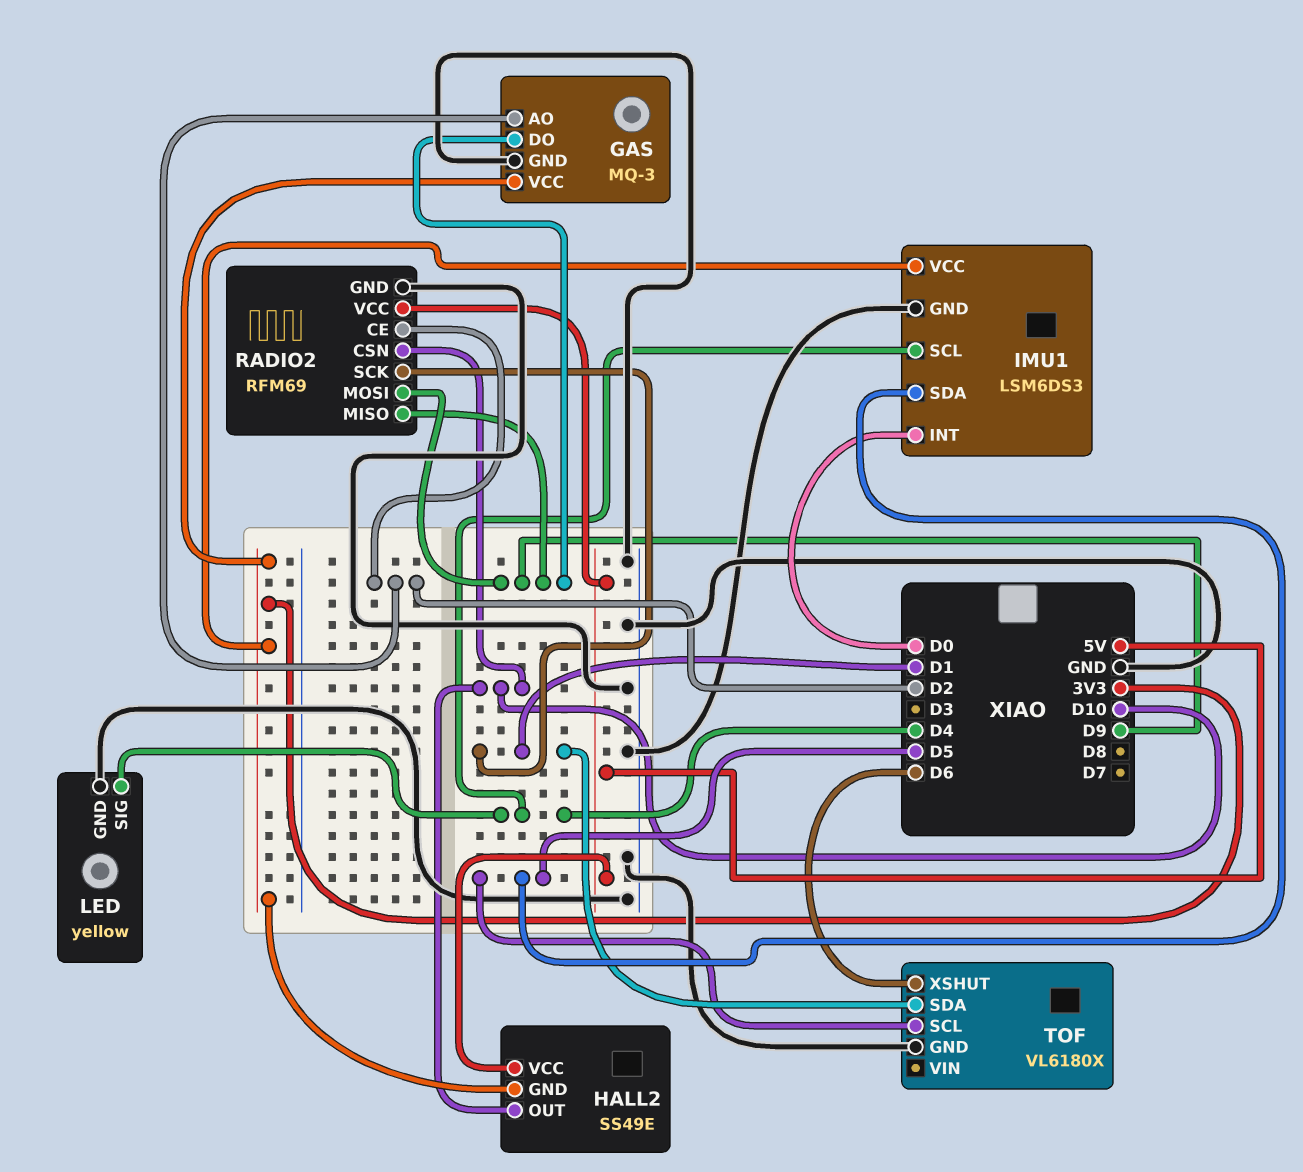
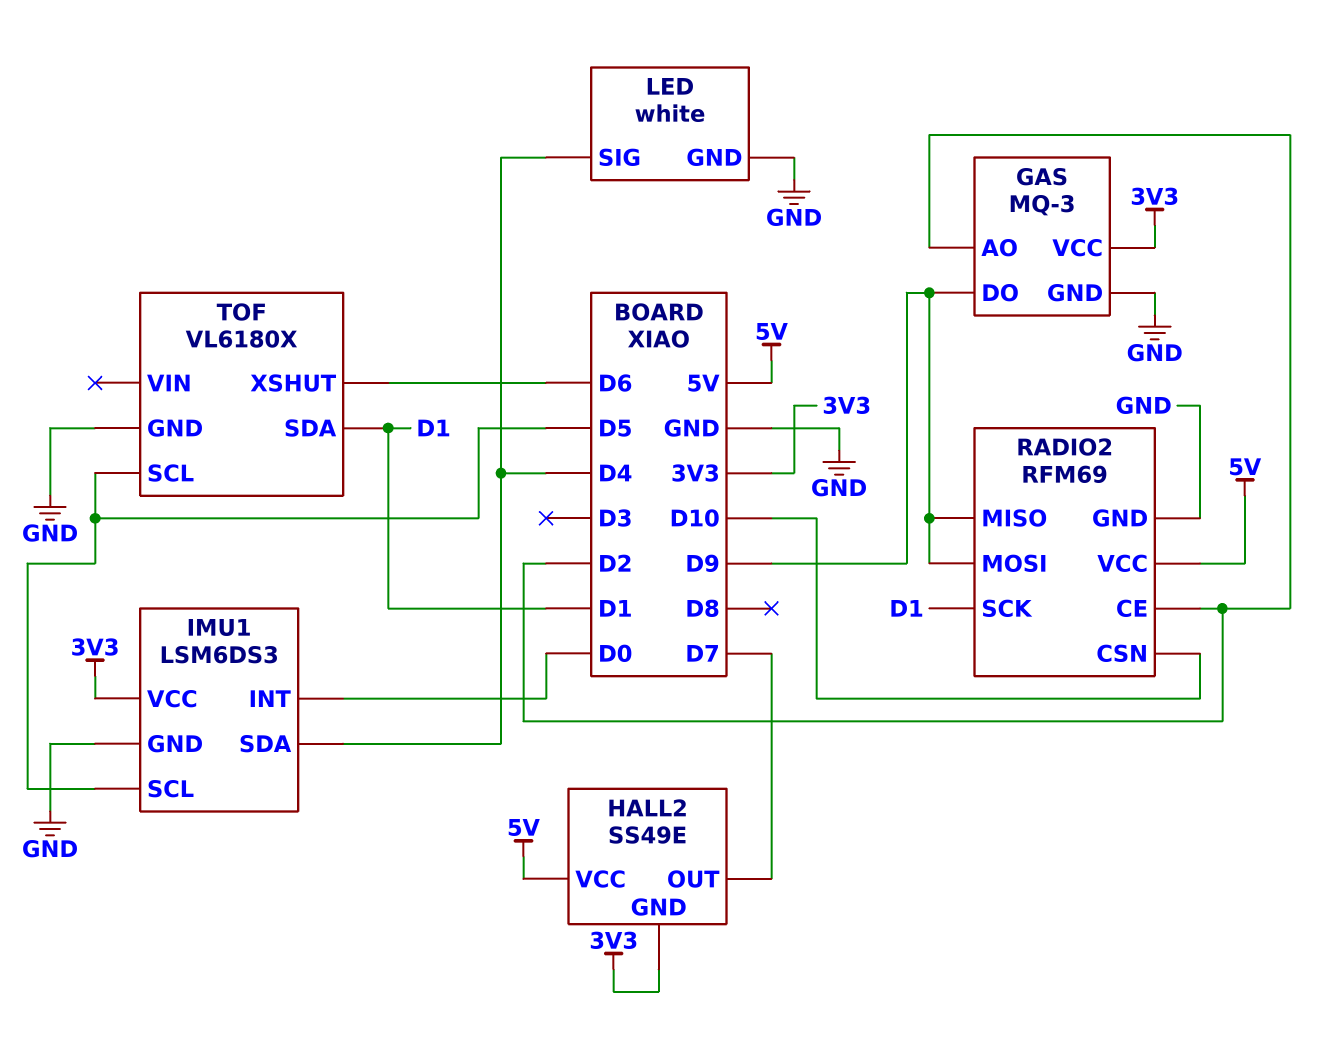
HALL2 pin OUT: D10 -> D7
IMU1 pin SCL: D4 -> D5
IMU1 pin SDA: D5 -> D4
LED: yellow -> white

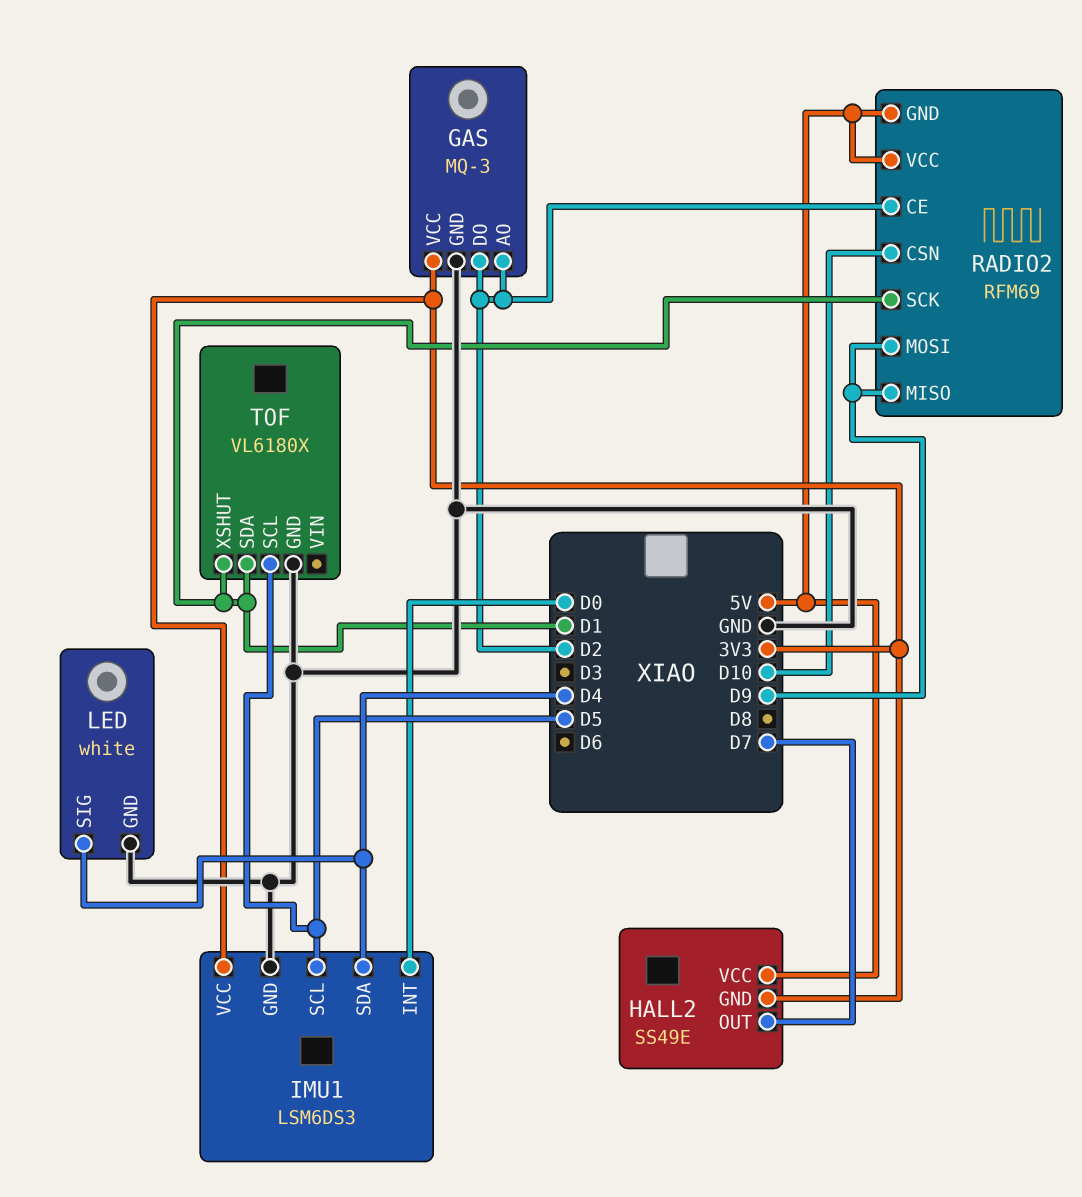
GAS pin DO: D9 -> D2
RADIO2 pin GND: GND -> 5V
TOF pin XSHUT: D6 -> D1

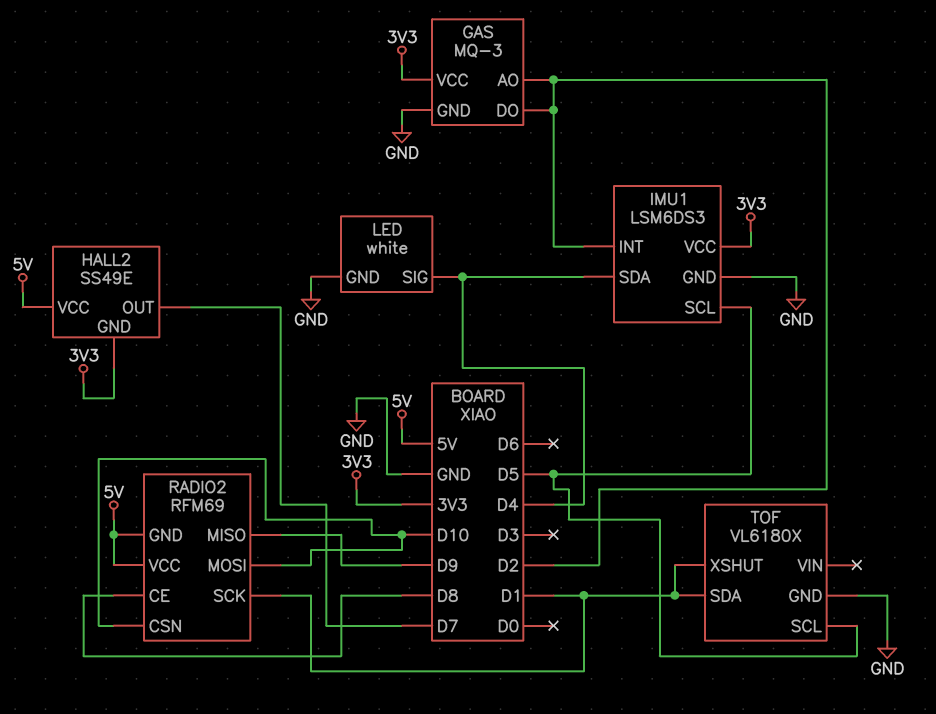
IMU1 pin INT: D0 -> D2
RADIO2 pin CE: D2 -> D8
RADIO2 pin MOSI: D9 -> D10

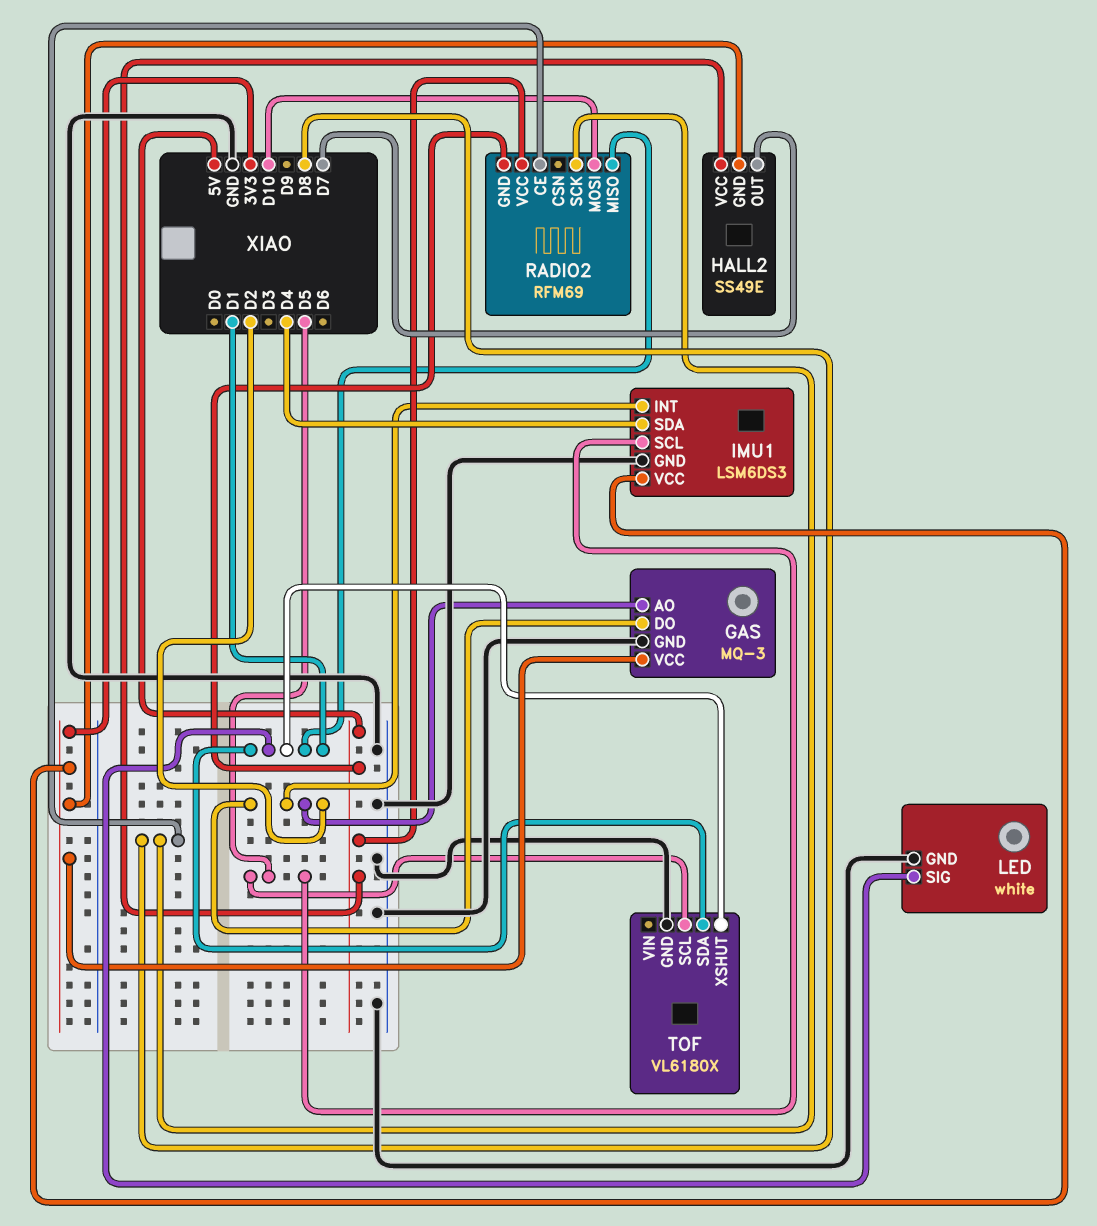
LED pin SIG: D4 -> D1
RADIO2 pin CSN: D10 -> none
RADIO2 pin MISO: D9 -> D1
RADIO2 pin SCK: D1 -> D8

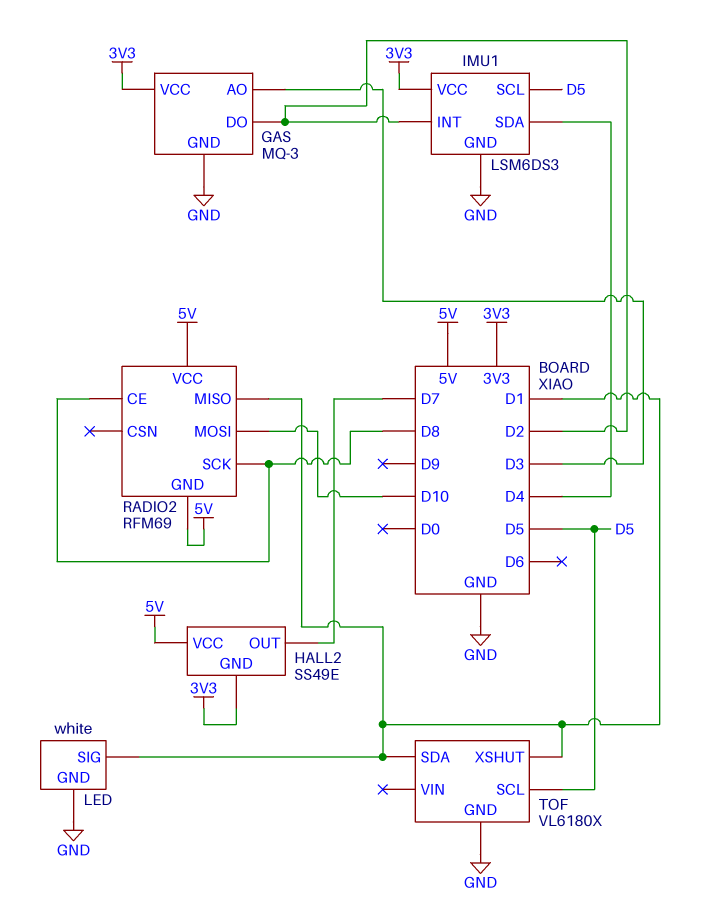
GAS pin AO: D2 -> D3

